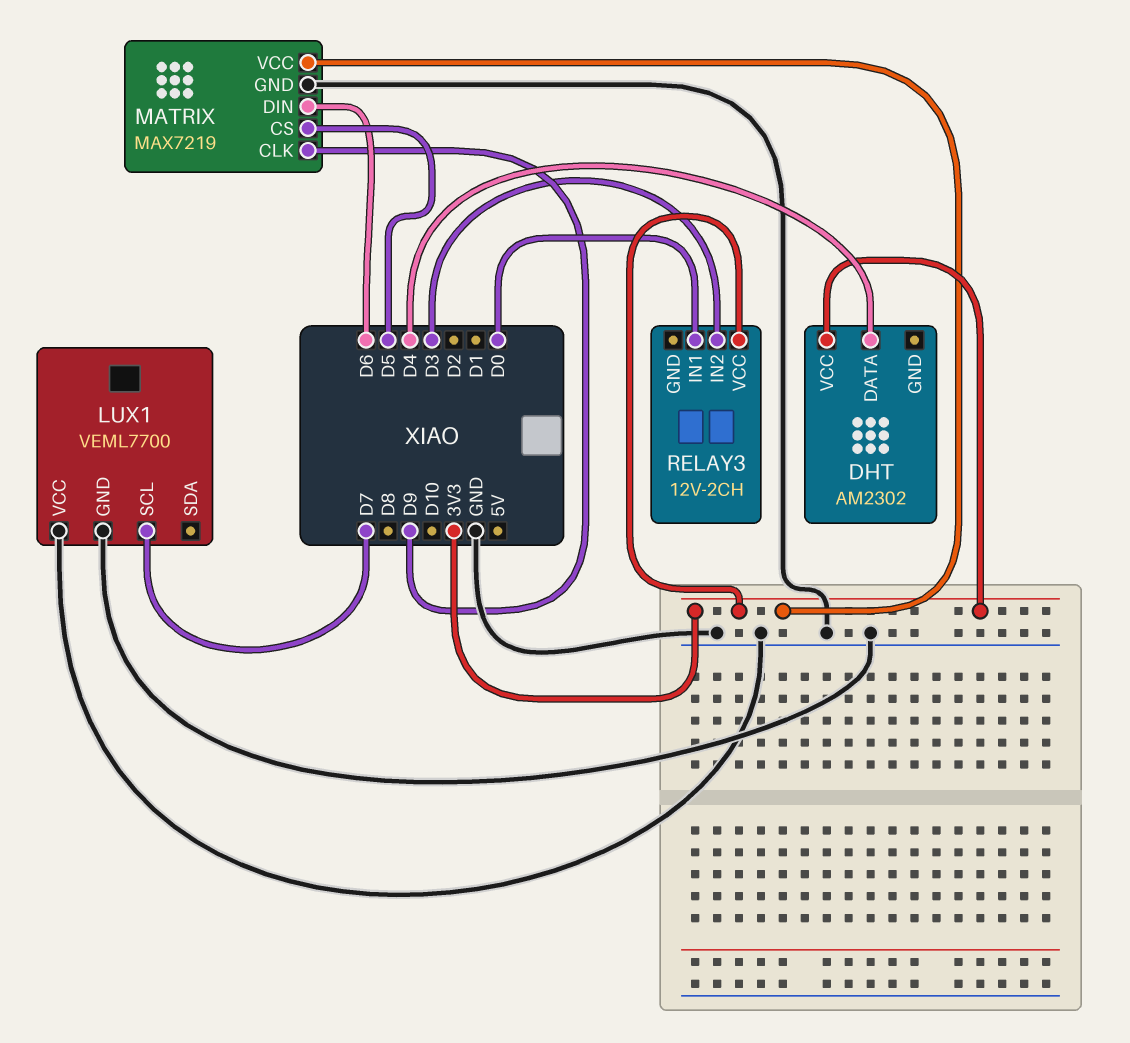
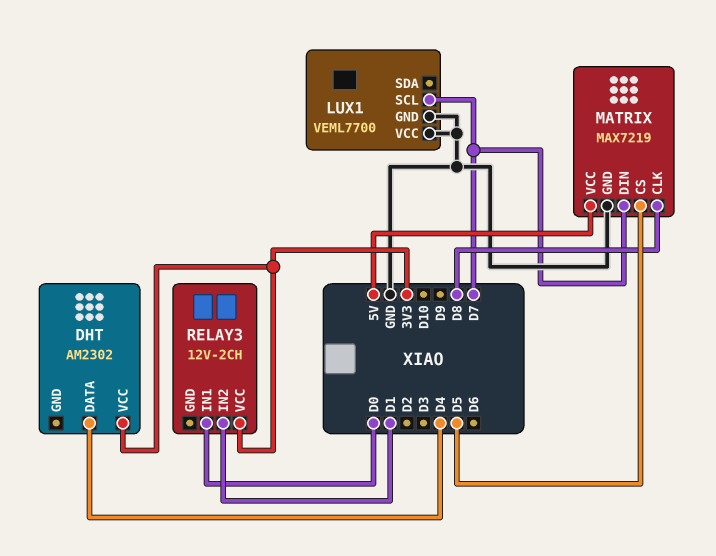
MATRIX pin CLK: D9 -> D8
MATRIX pin DIN: D6 -> D7
MATRIX pin VCC: 3V3 -> 5V
RELAY3 pin IN2: D3 -> D1

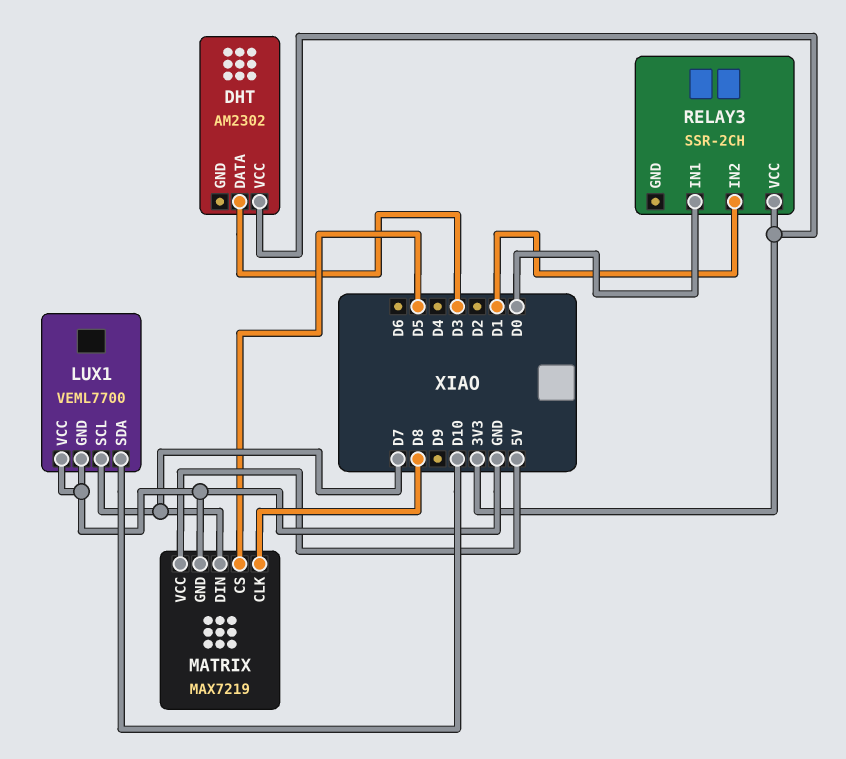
DHT pin DATA: D4 -> D3
LUX1 pin SDA: none -> D10
RELAY3: 12V-2CH -> SSR-2CH

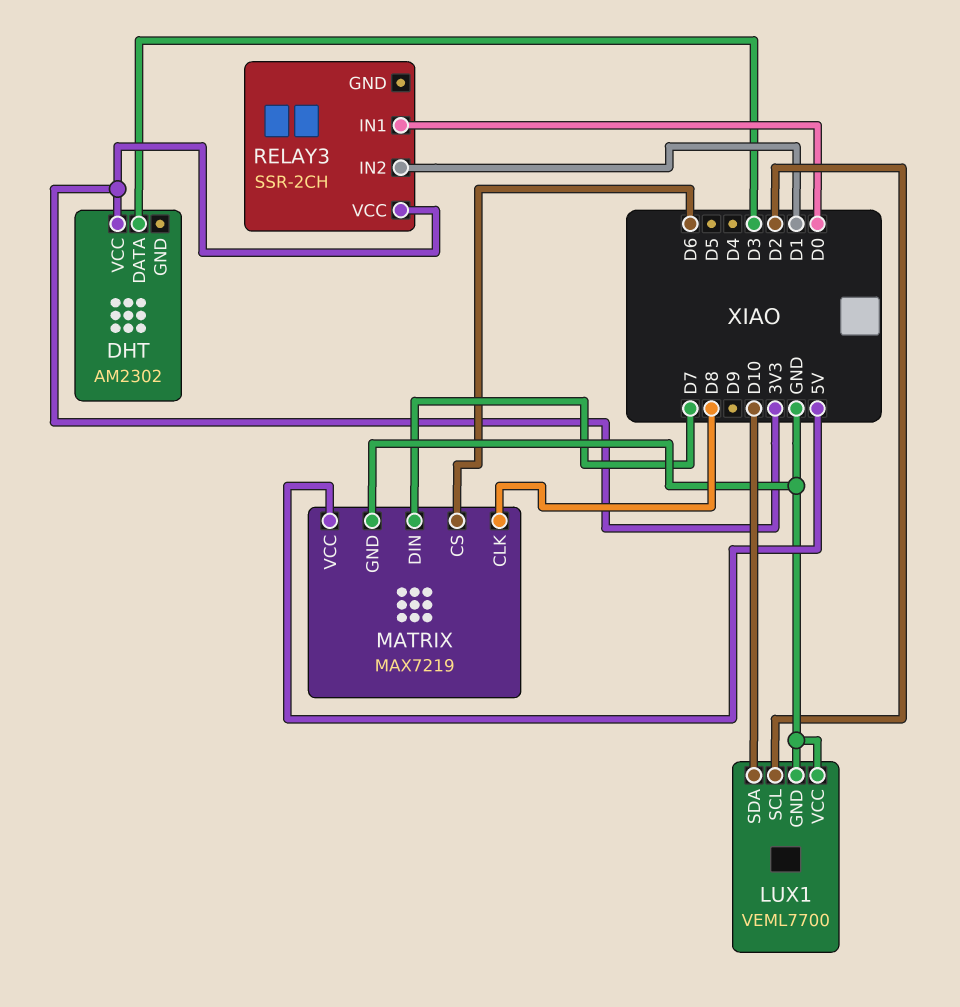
LUX1 pin SCL: D7 -> D2
MATRIX pin CS: D5 -> D6

